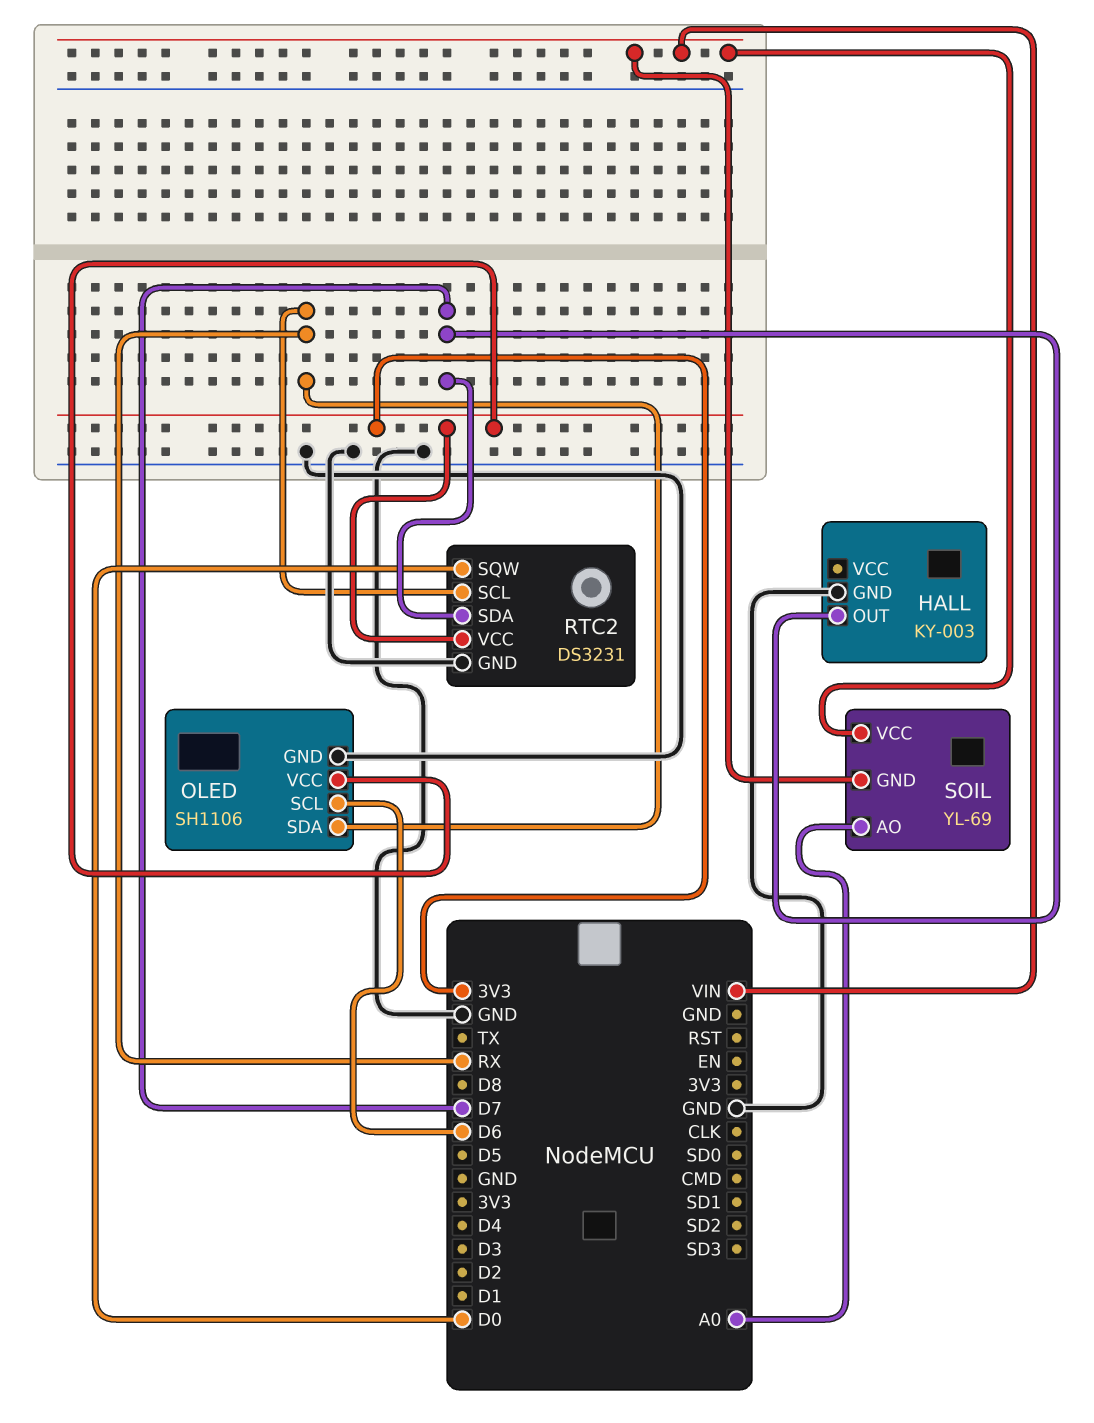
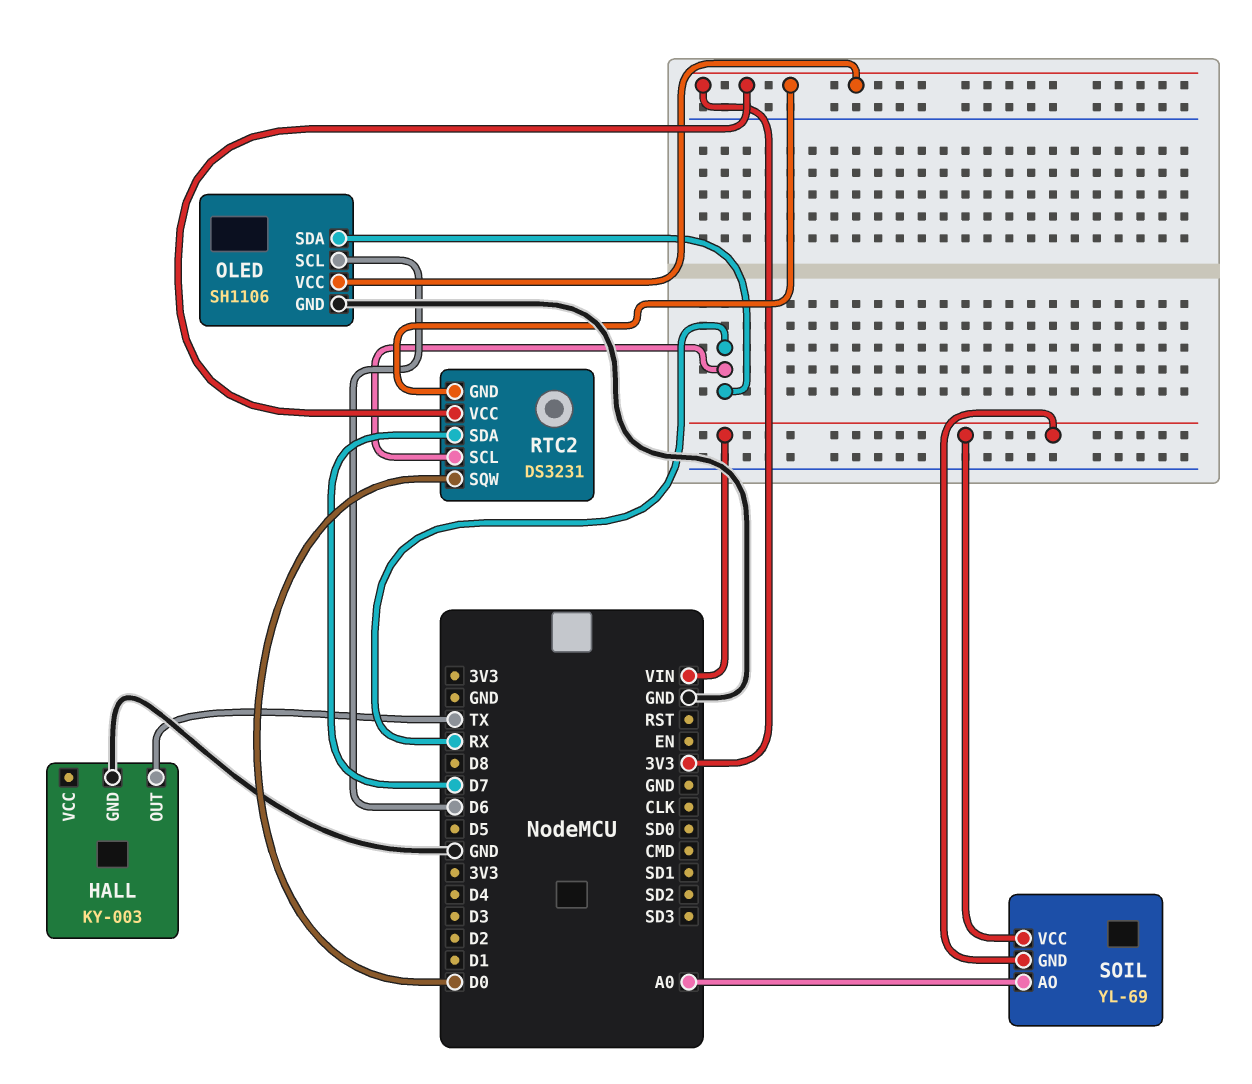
HALL pin OUT: D7 -> TX
RTC2 pin GND: GND -> 3V3

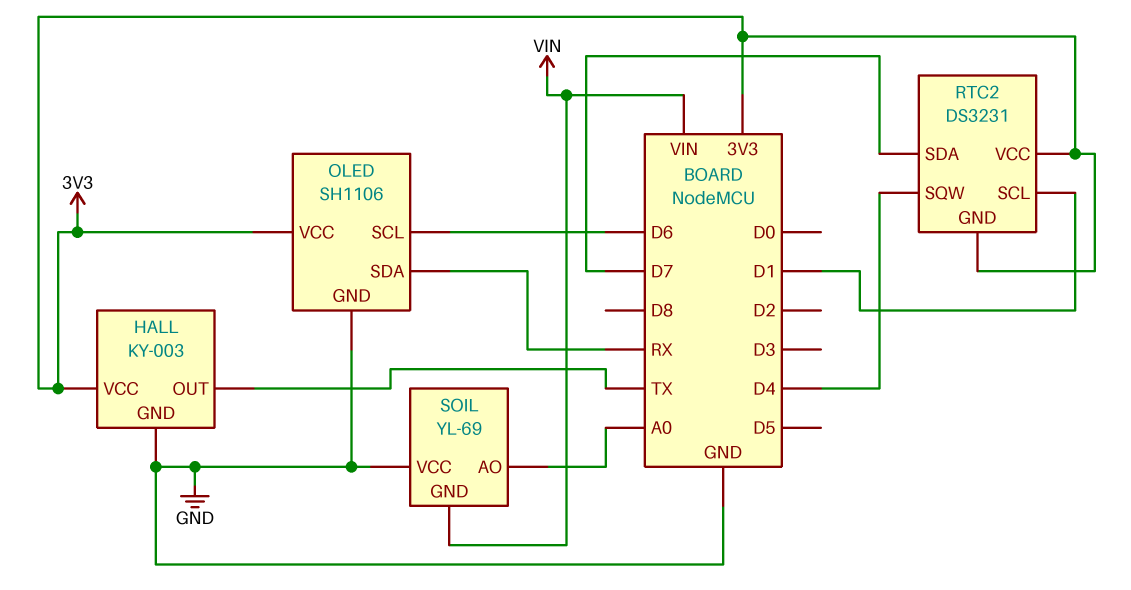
HALL pin VCC: none -> 3V3
RTC2 pin SCL: RX -> D1
RTC2 pin SQW: D0 -> D4
SOIL pin VCC: VIN -> GND

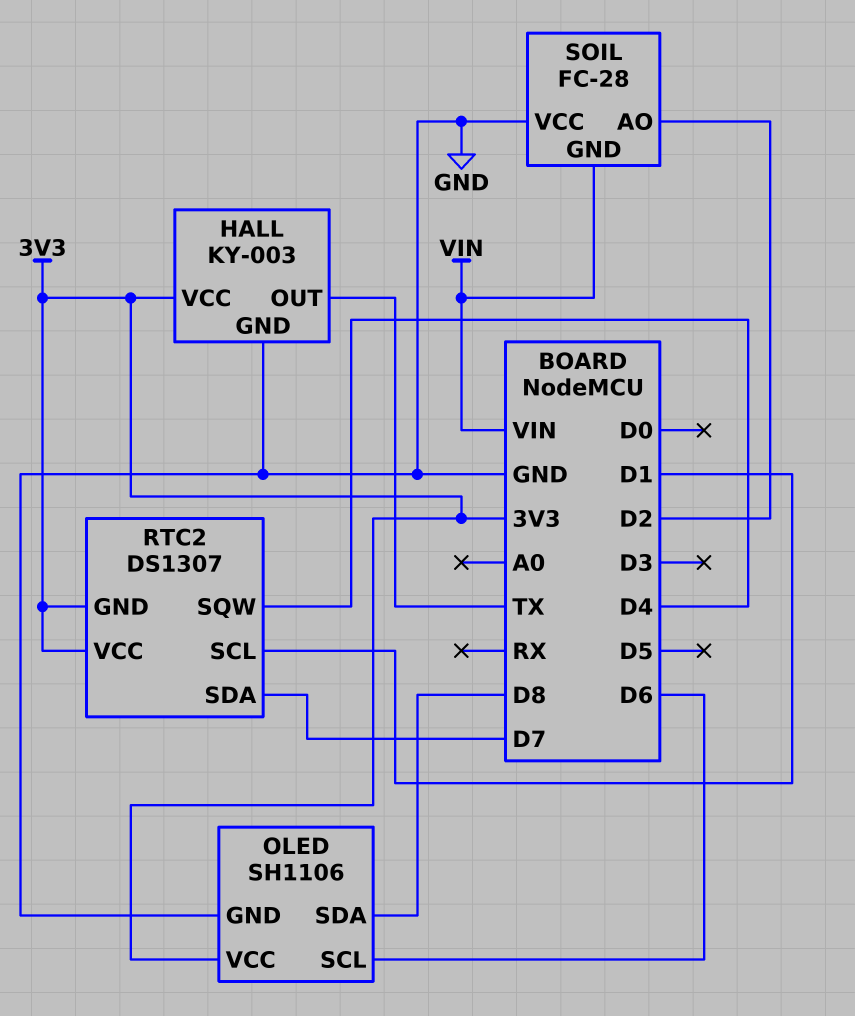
OLED pin SDA: RX -> D8
RTC2: DS3231 -> DS1307
SOIL: YL-69 -> FC-28
SOIL pin AO: A0 -> D2

